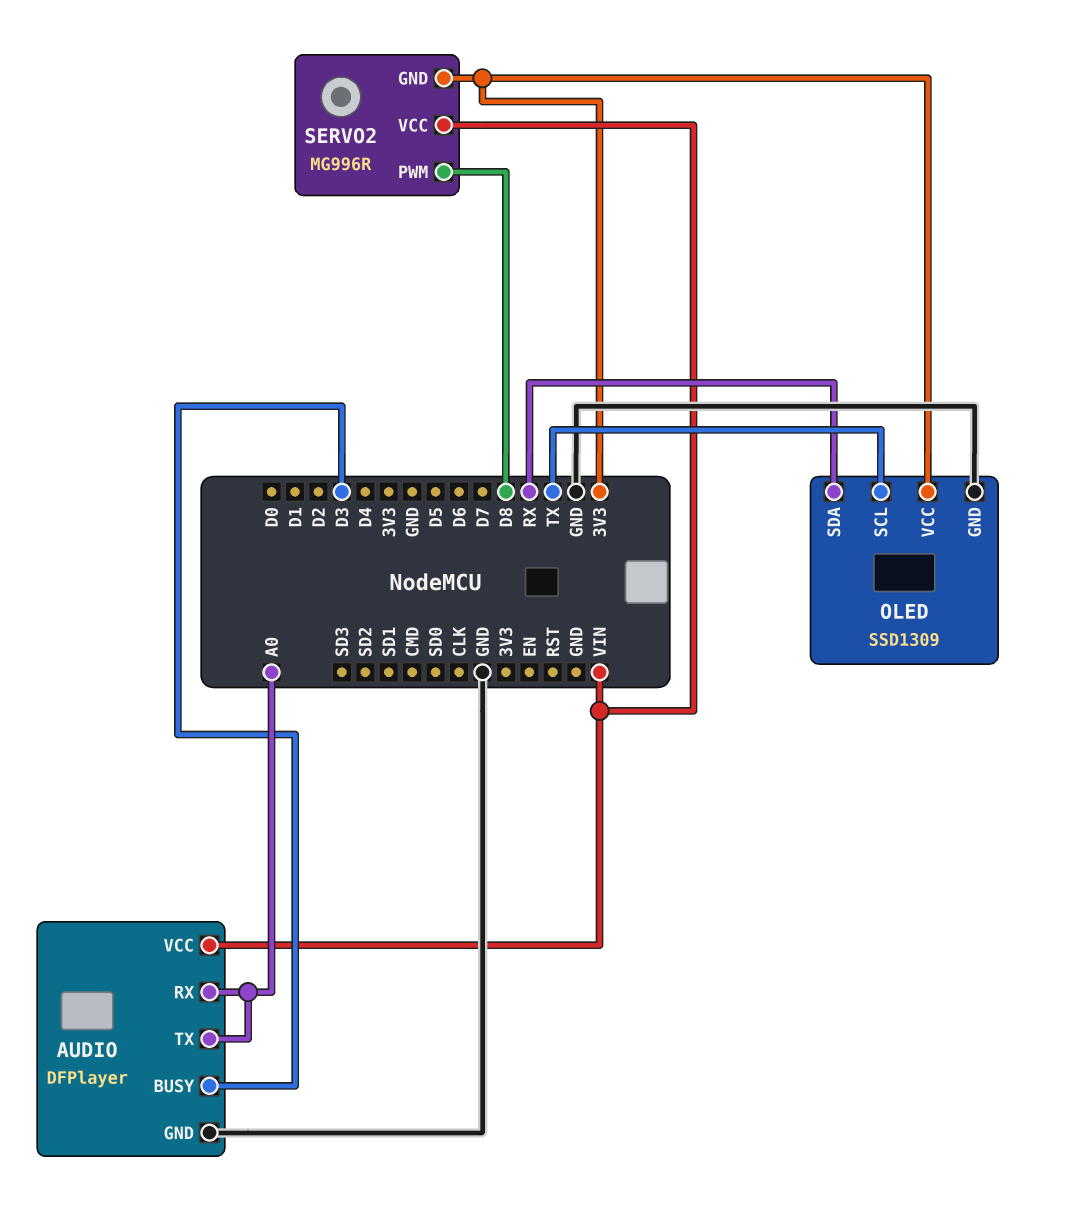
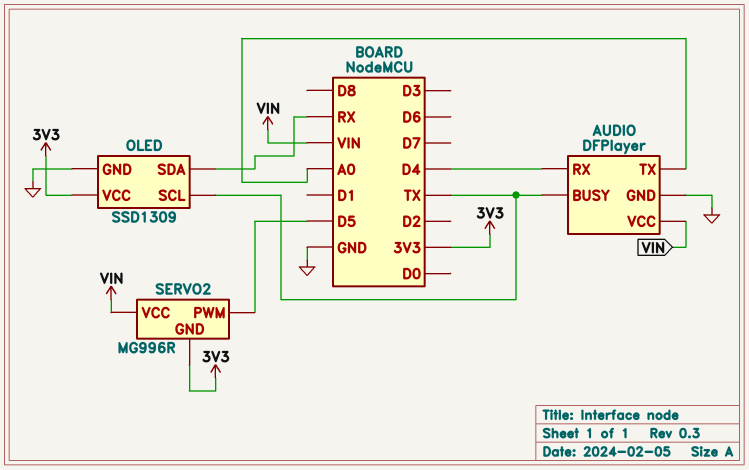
AUDIO pin BUSY: D3 -> TX
AUDIO pin RX: A0 -> D4
SERVO2 pin PWM: D8 -> D5

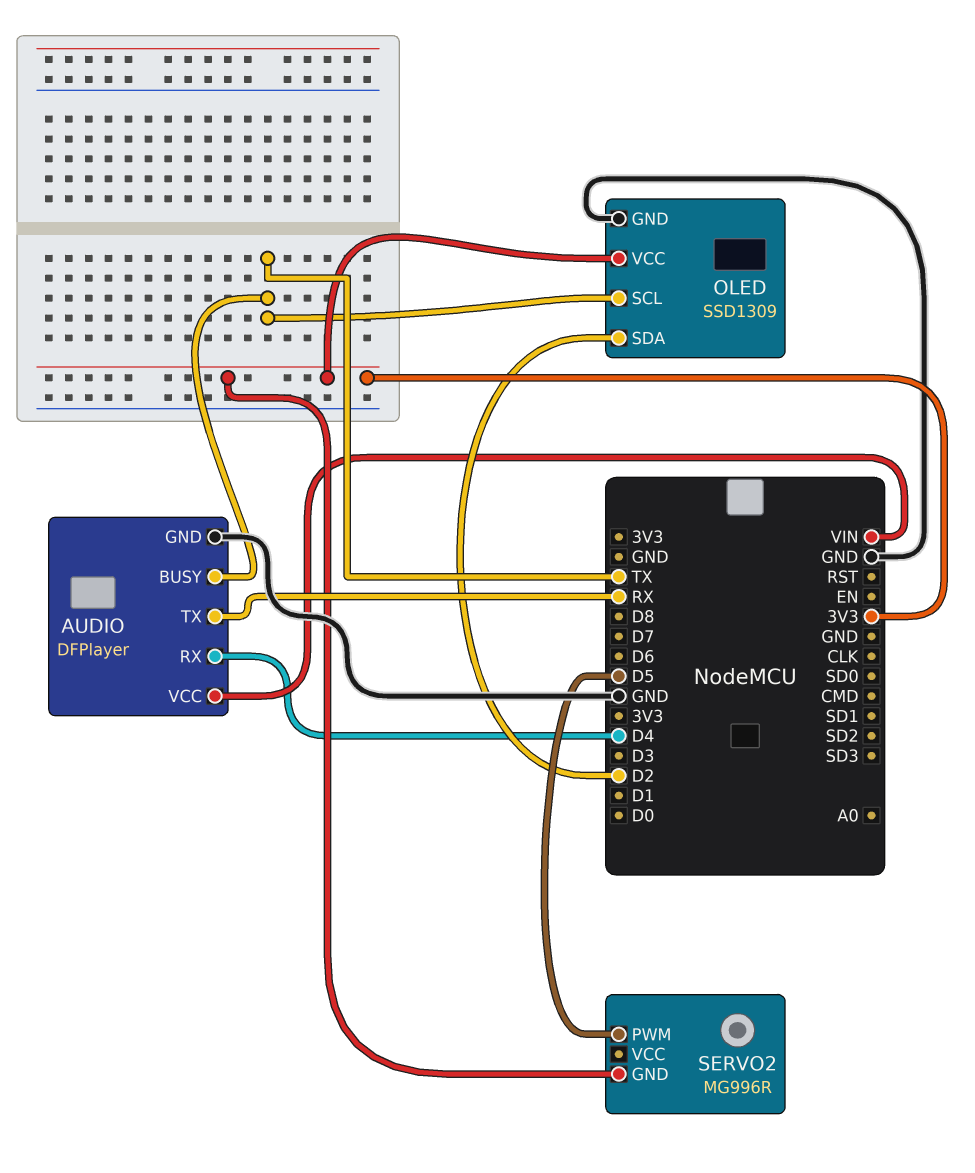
AUDIO pin TX: A0 -> RX
OLED pin SDA: RX -> D2
SERVO2 pin VCC: VIN -> none

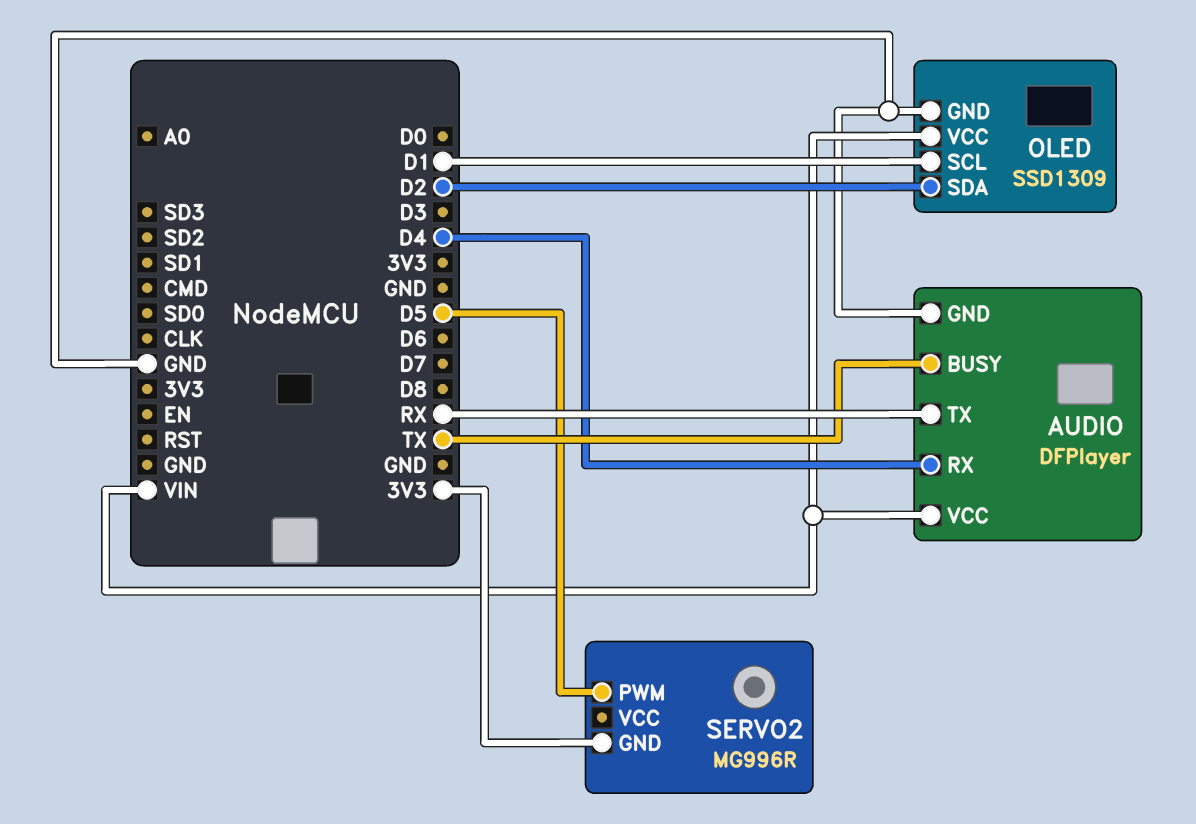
OLED pin SCL: TX -> D1
OLED pin VCC: 3V3 -> VIN

